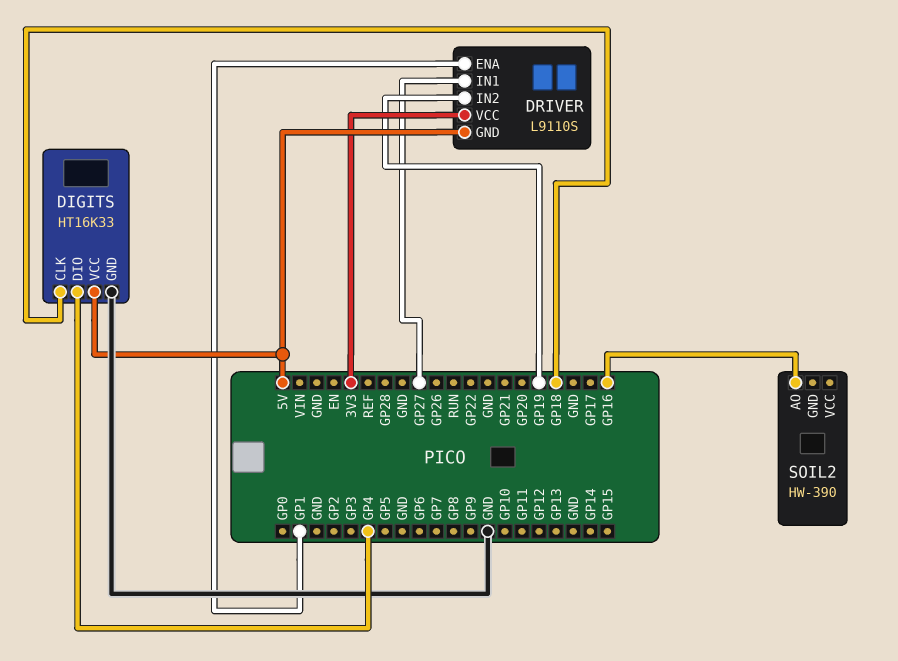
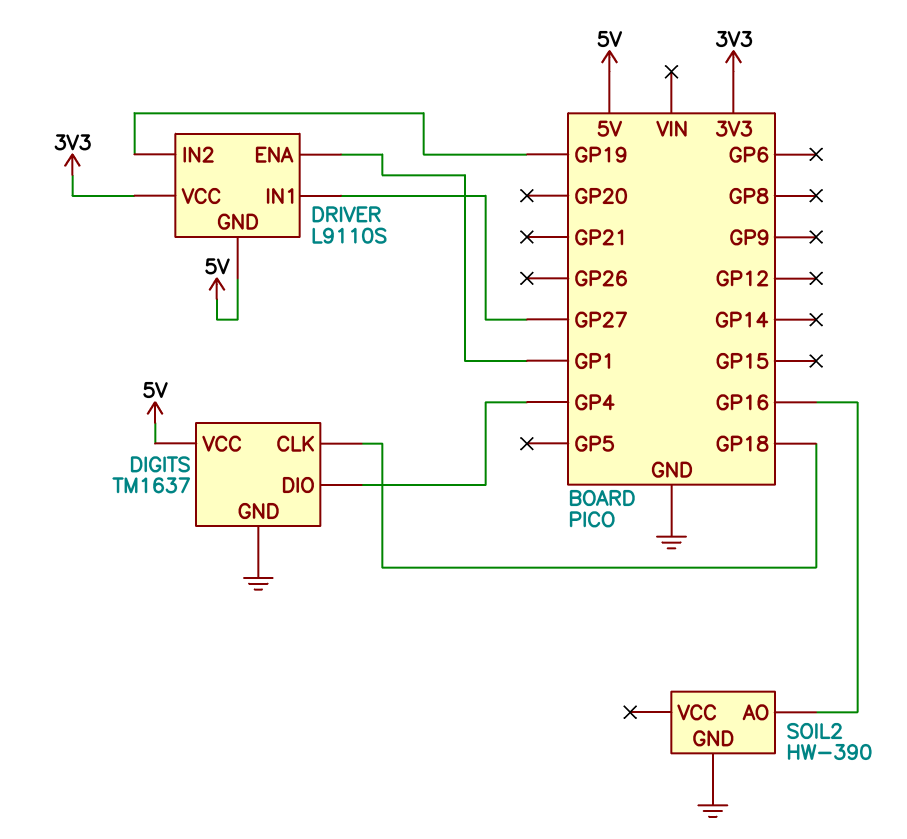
DIGITS: HT16K33 -> TM1637
SOIL2 pin GND: none -> GND

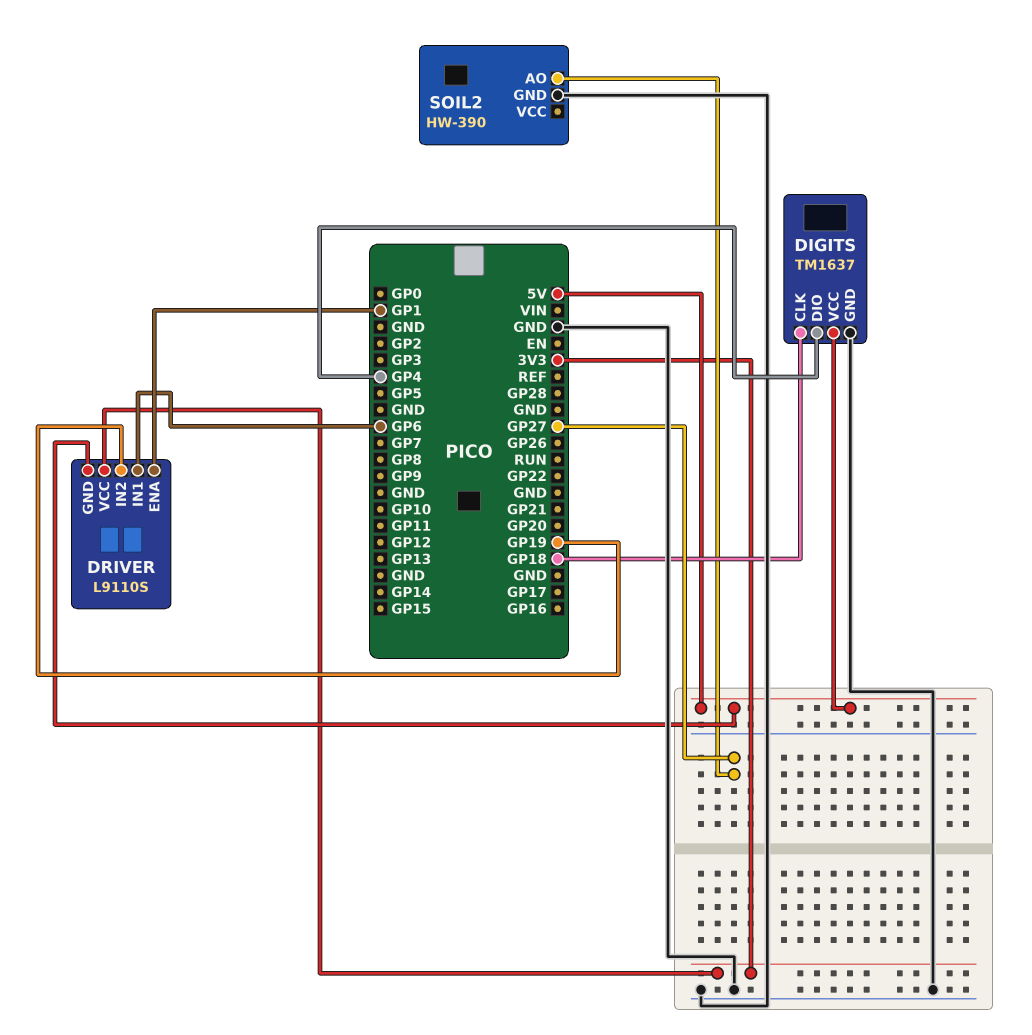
DRIVER pin IN1: GP27 -> GP6
SOIL2 pin AO: GP16 -> GP27

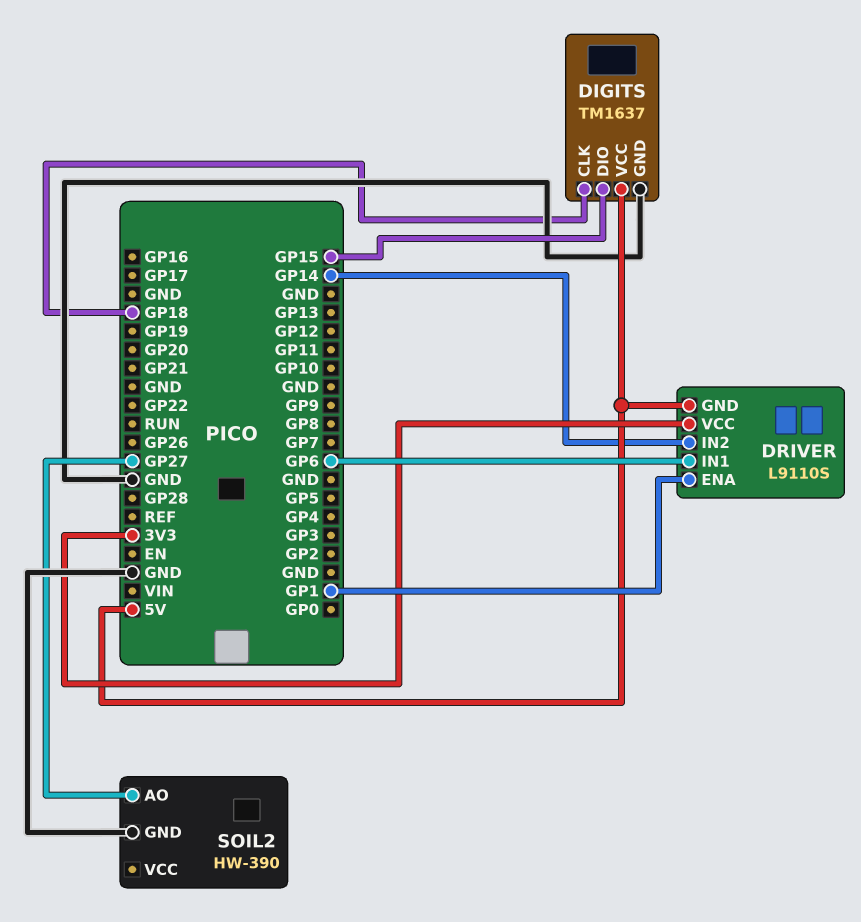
DIGITS pin DIO: GP4 -> GP15
DRIVER pin IN2: GP19 -> GP14

